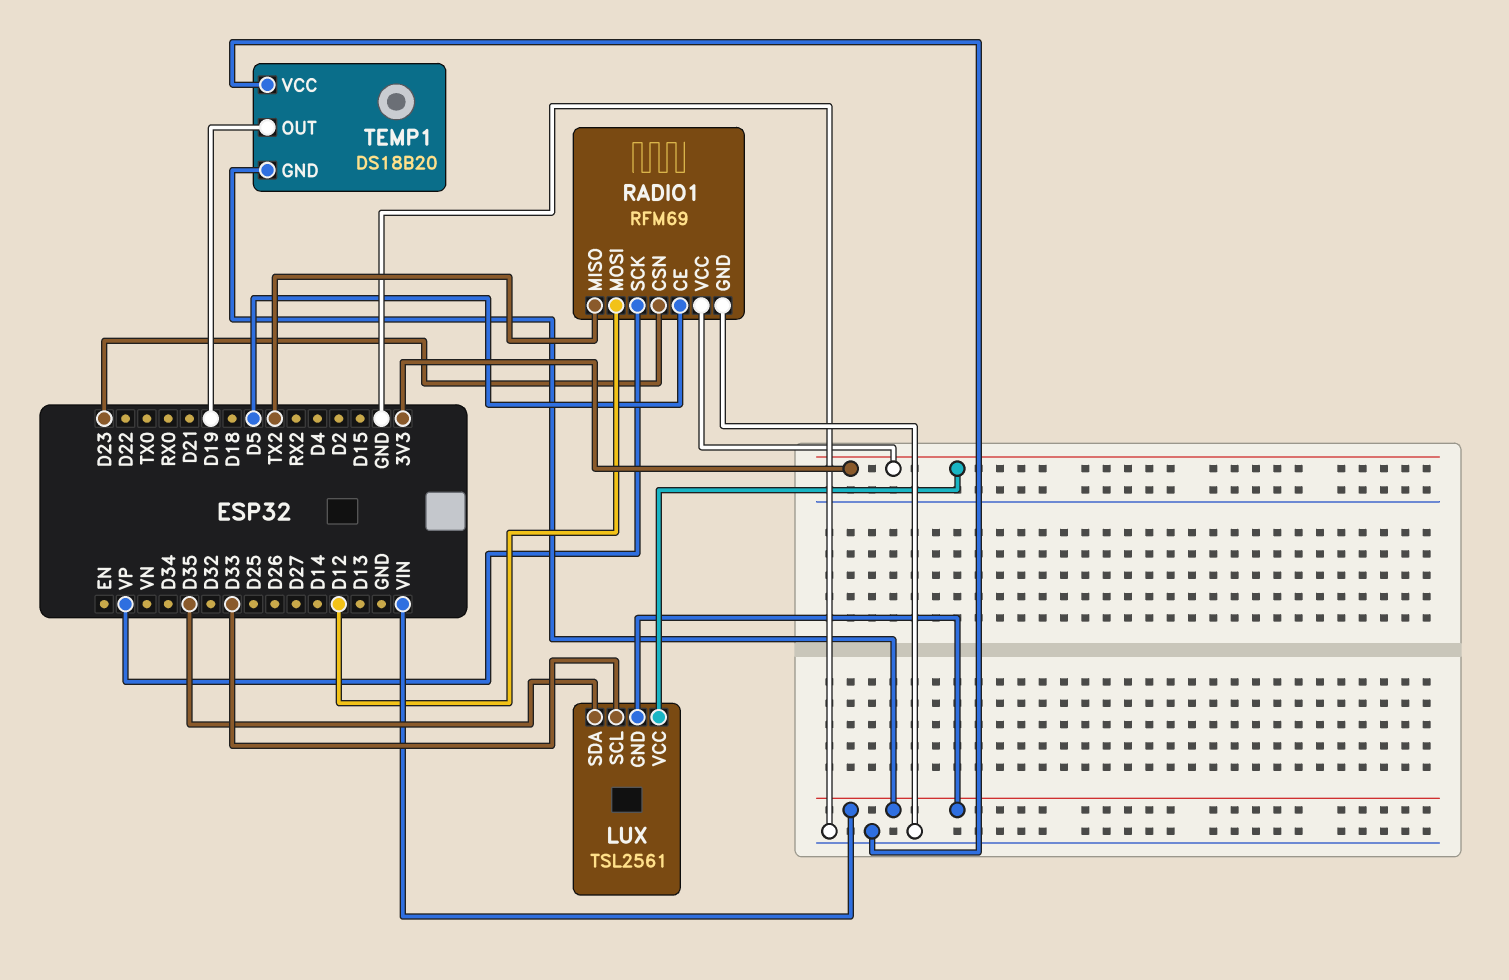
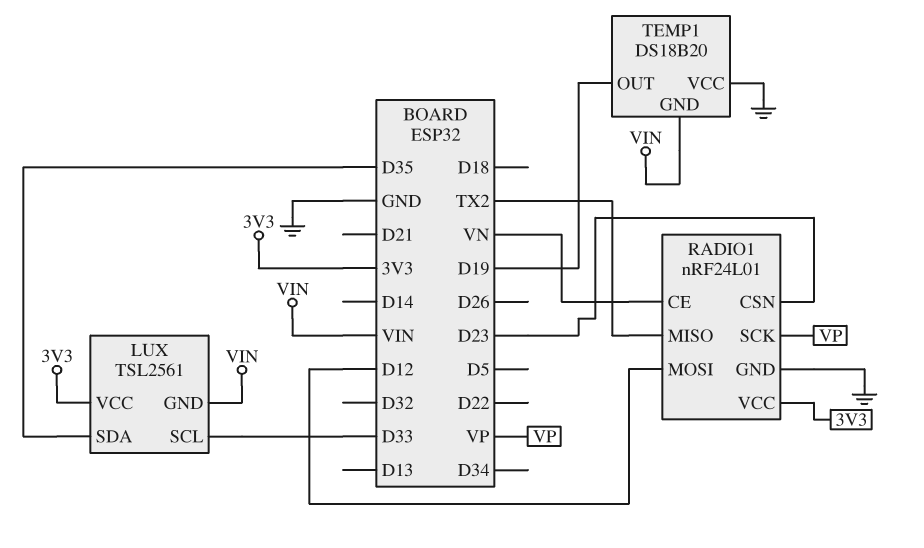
RADIO1: RFM69 -> nRF24L01
RADIO1 pin CE: D5 -> VN

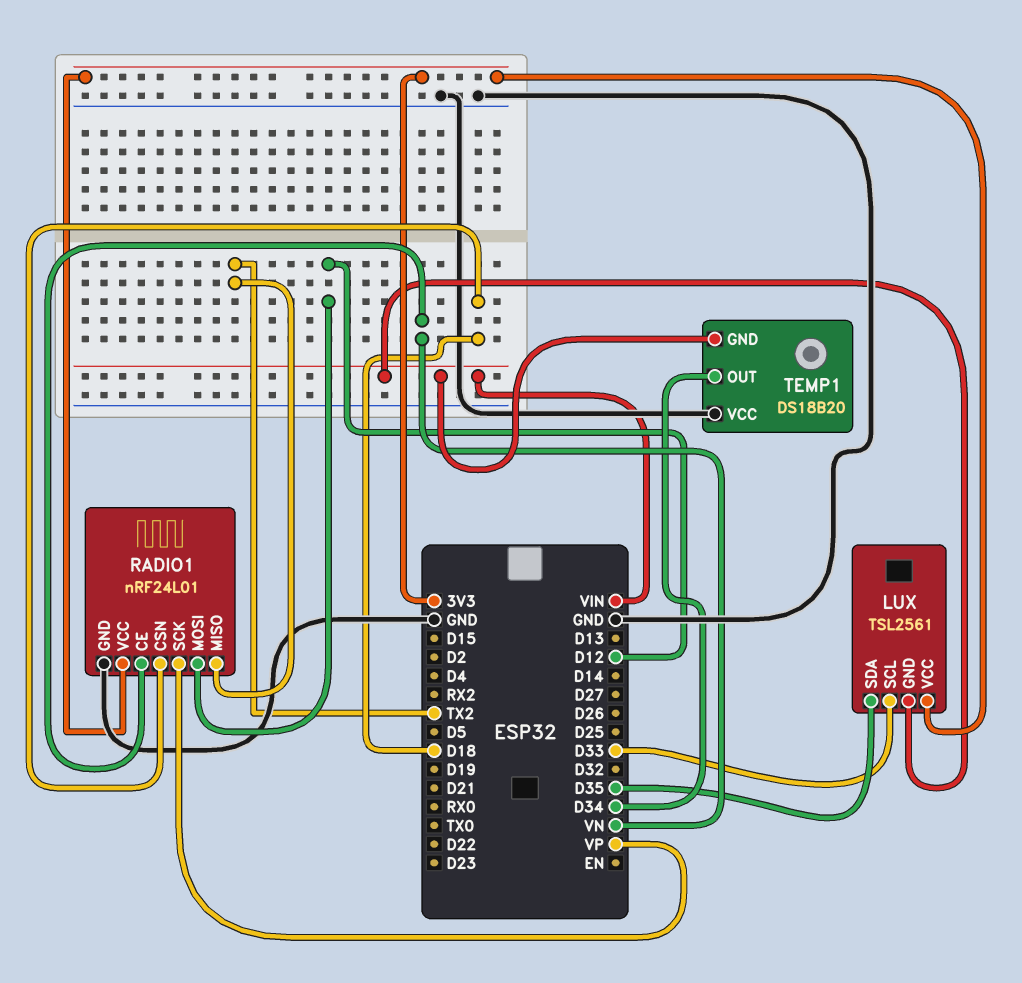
RADIO1 pin CSN: D23 -> D18
TEMP1 pin OUT: D19 -> D34

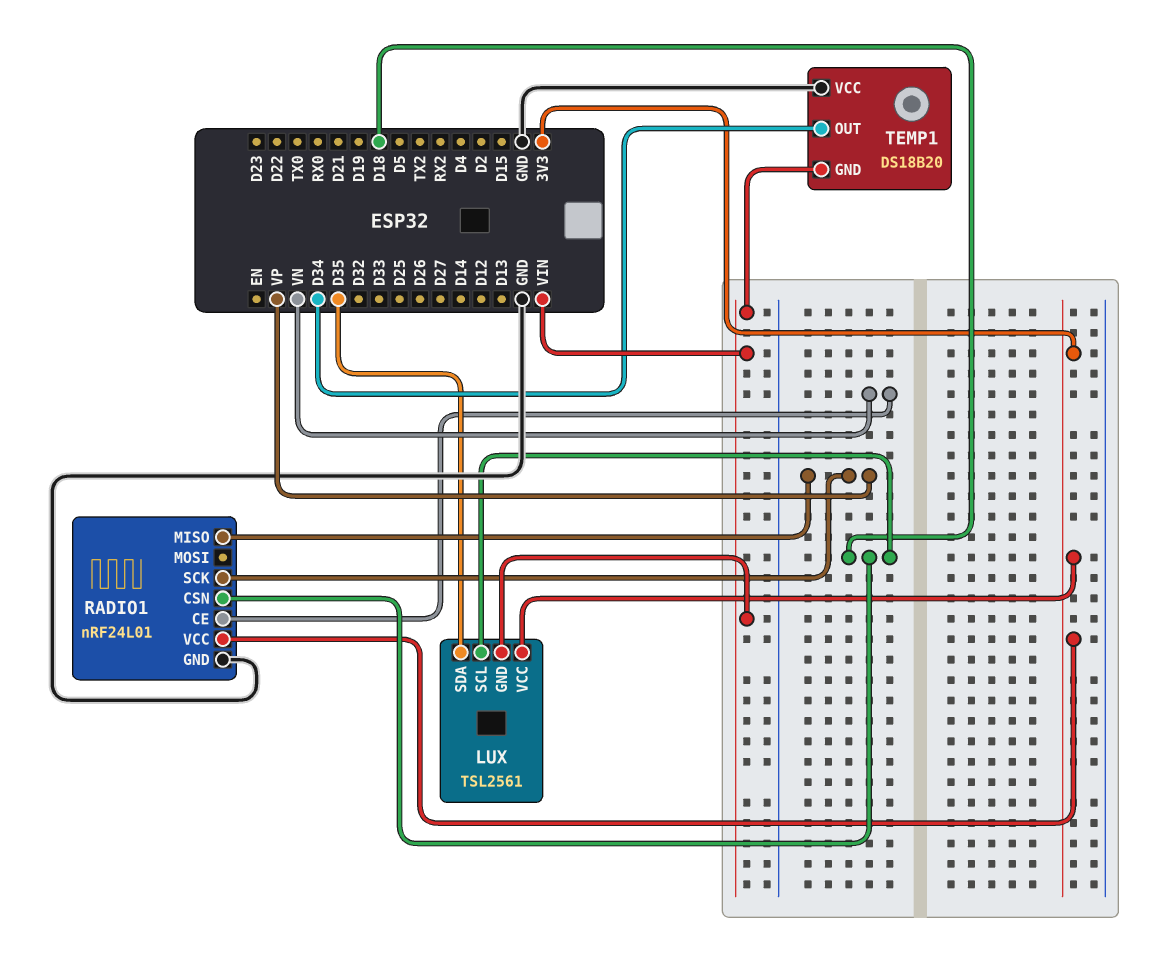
LUX pin SCL: D33 -> D18
RADIO1 pin MISO: TX2 -> VP
RADIO1 pin MOSI: D12 -> none

